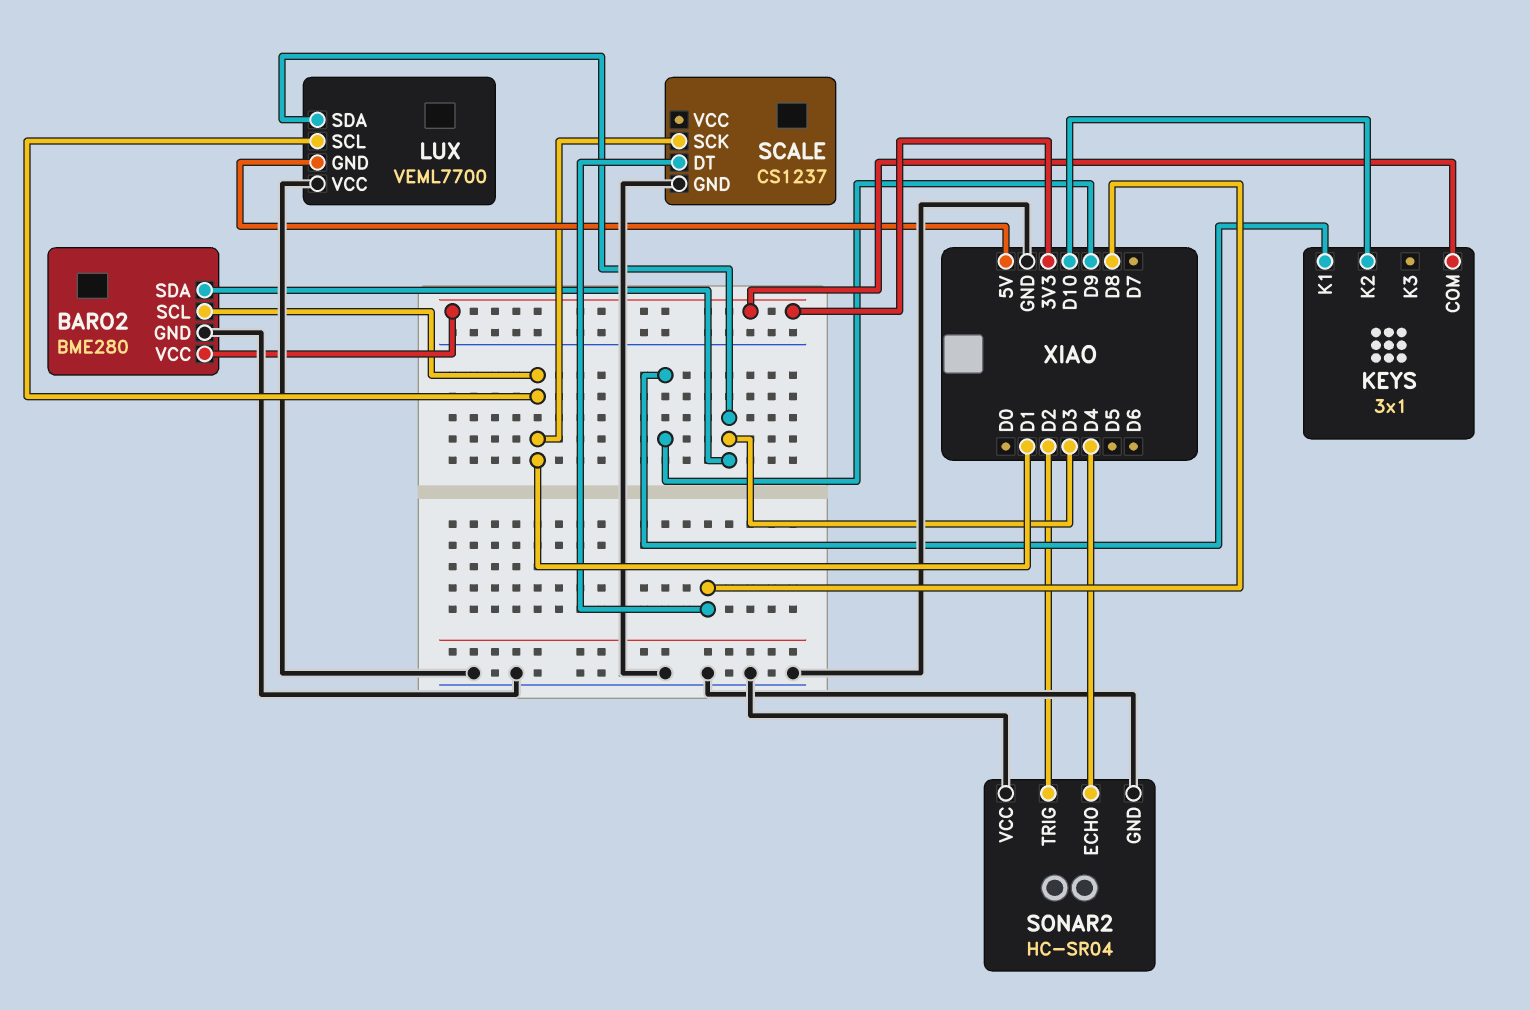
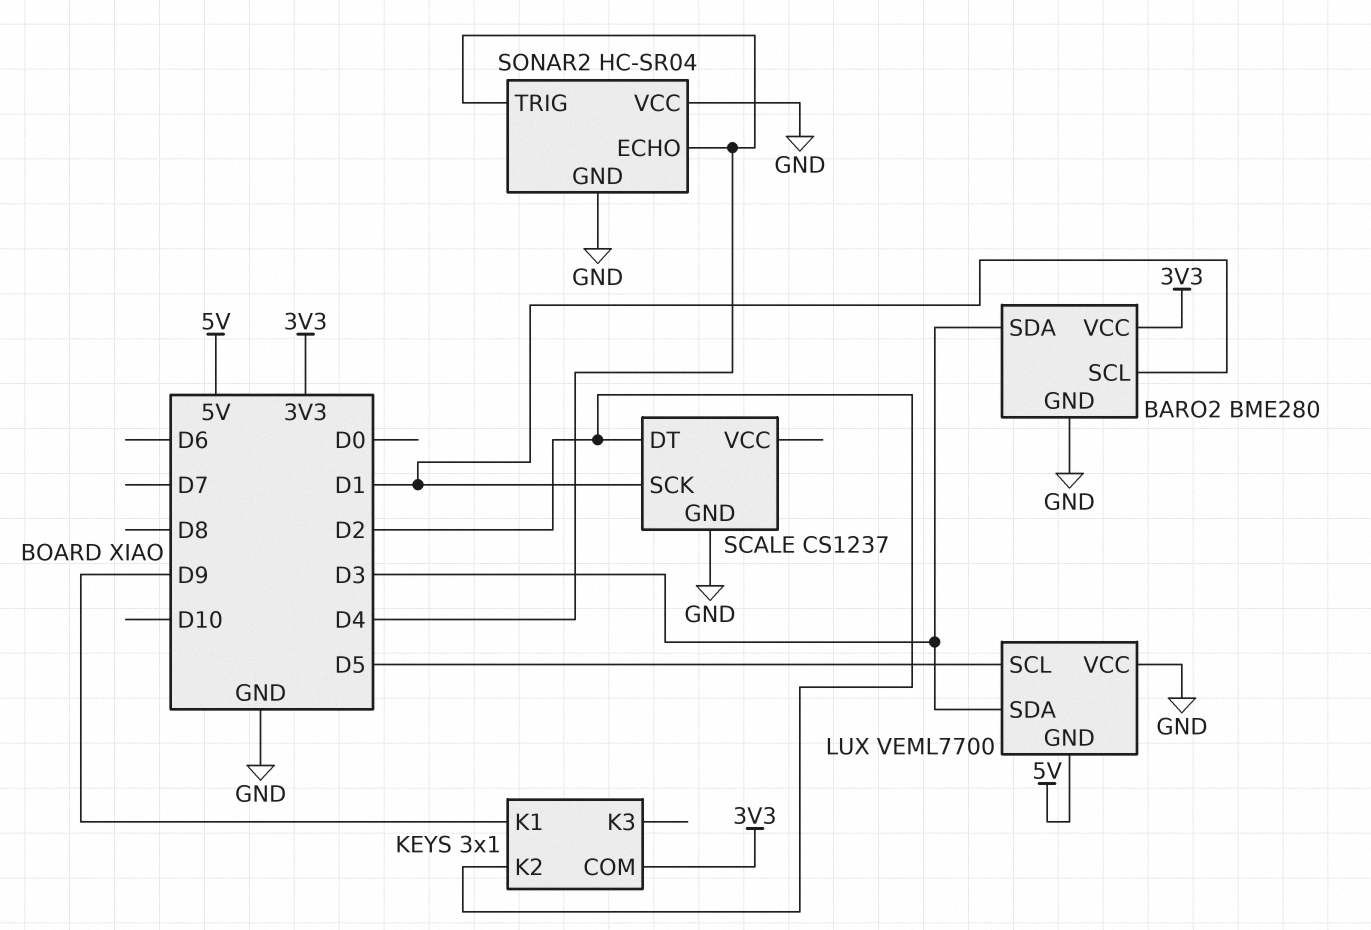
KEYS pin K2: D10 -> D2
LUX pin SCL: D1 -> D5
SCALE pin DT: D8 -> D2
SONAR2 pin TRIG: D2 -> D4

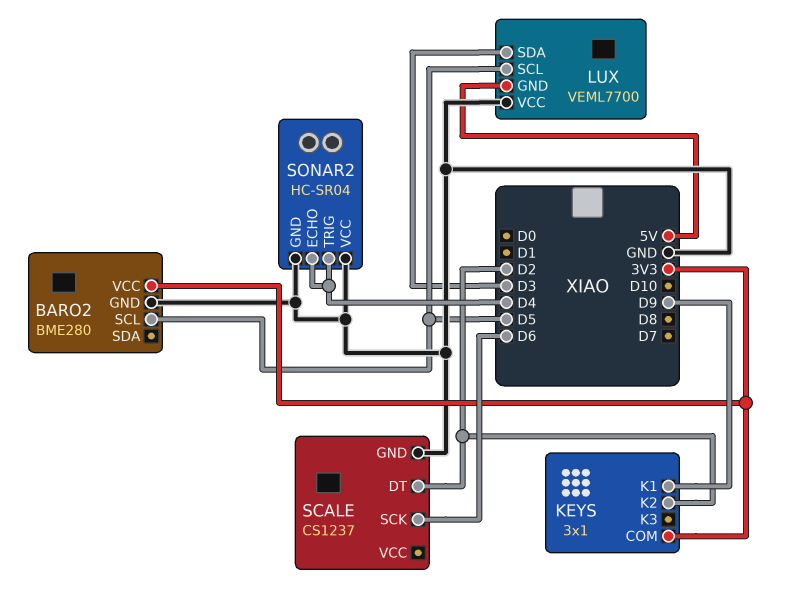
BARO2 pin SCL: D1 -> D5
BARO2 pin SDA: D3 -> none
SCALE pin SCK: D1 -> D6

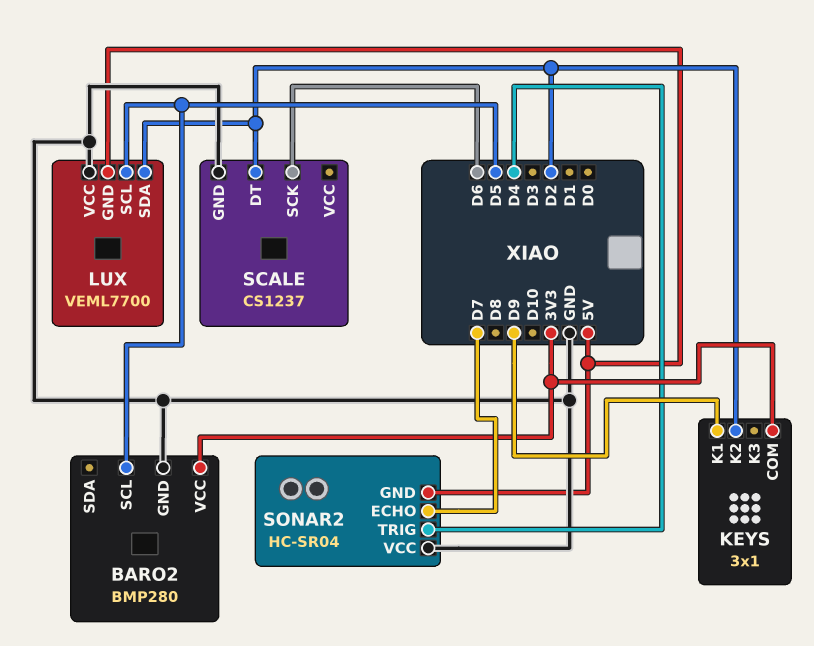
BARO2: BME280 -> BMP280
LUX pin SDA: D3 -> D2
SONAR2 pin ECHO: D4 -> D7
SONAR2 pin GND: GND -> 5V

